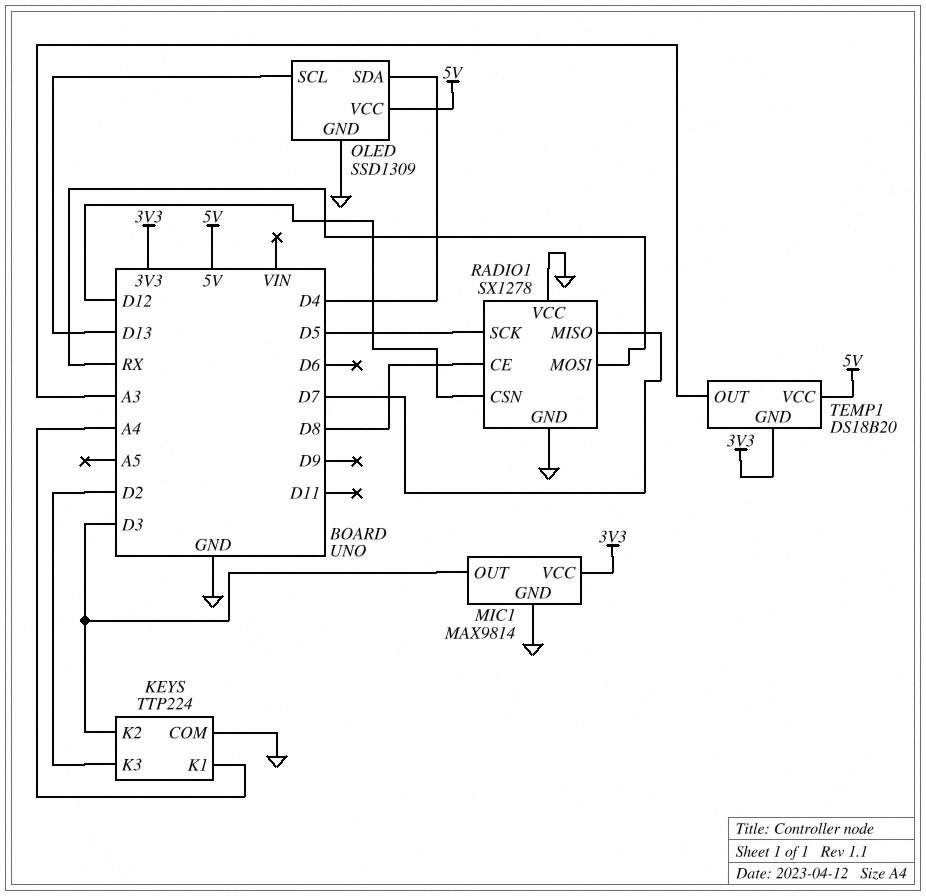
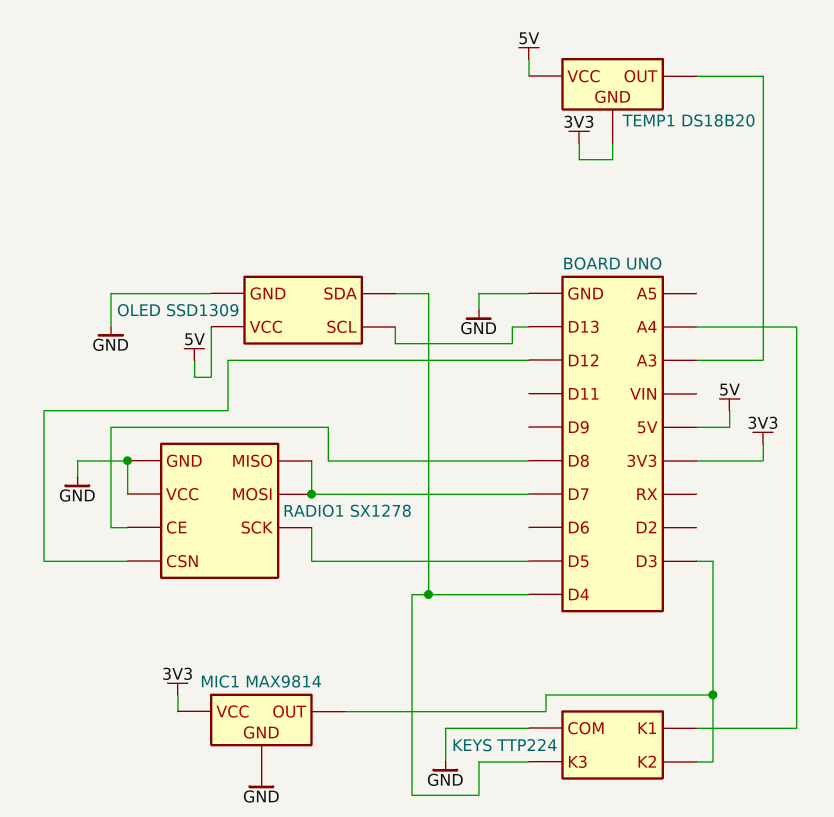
KEYS pin K3: D2 -> D4
RADIO1 pin MOSI: RX -> D7

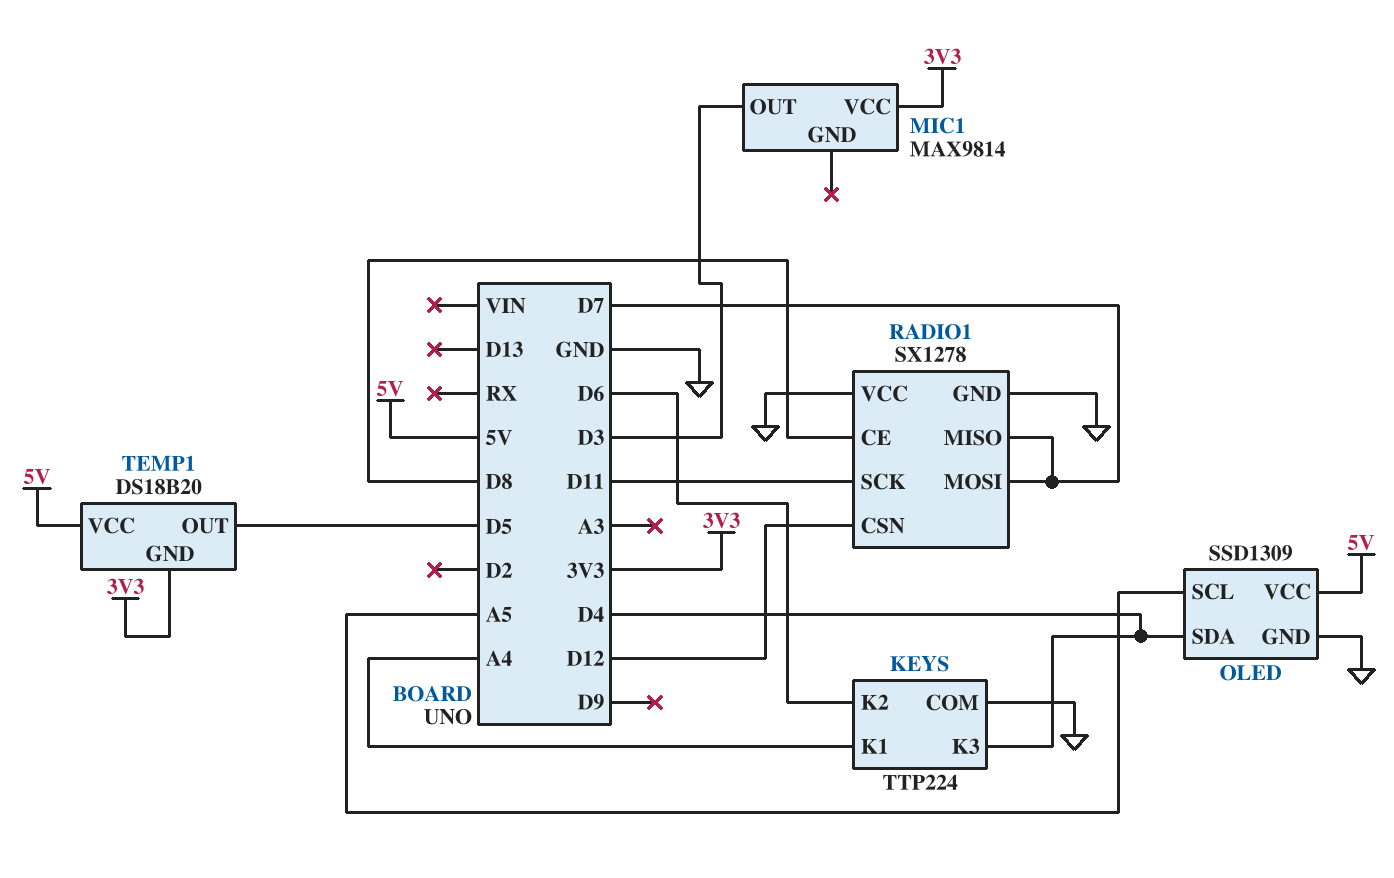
KEYS pin K2: D3 -> D6
MIC1 pin GND: GND -> none
OLED pin SCL: D13 -> A5
RADIO1 pin SCK: D5 -> D11
TEMP1 pin OUT: A3 -> D5

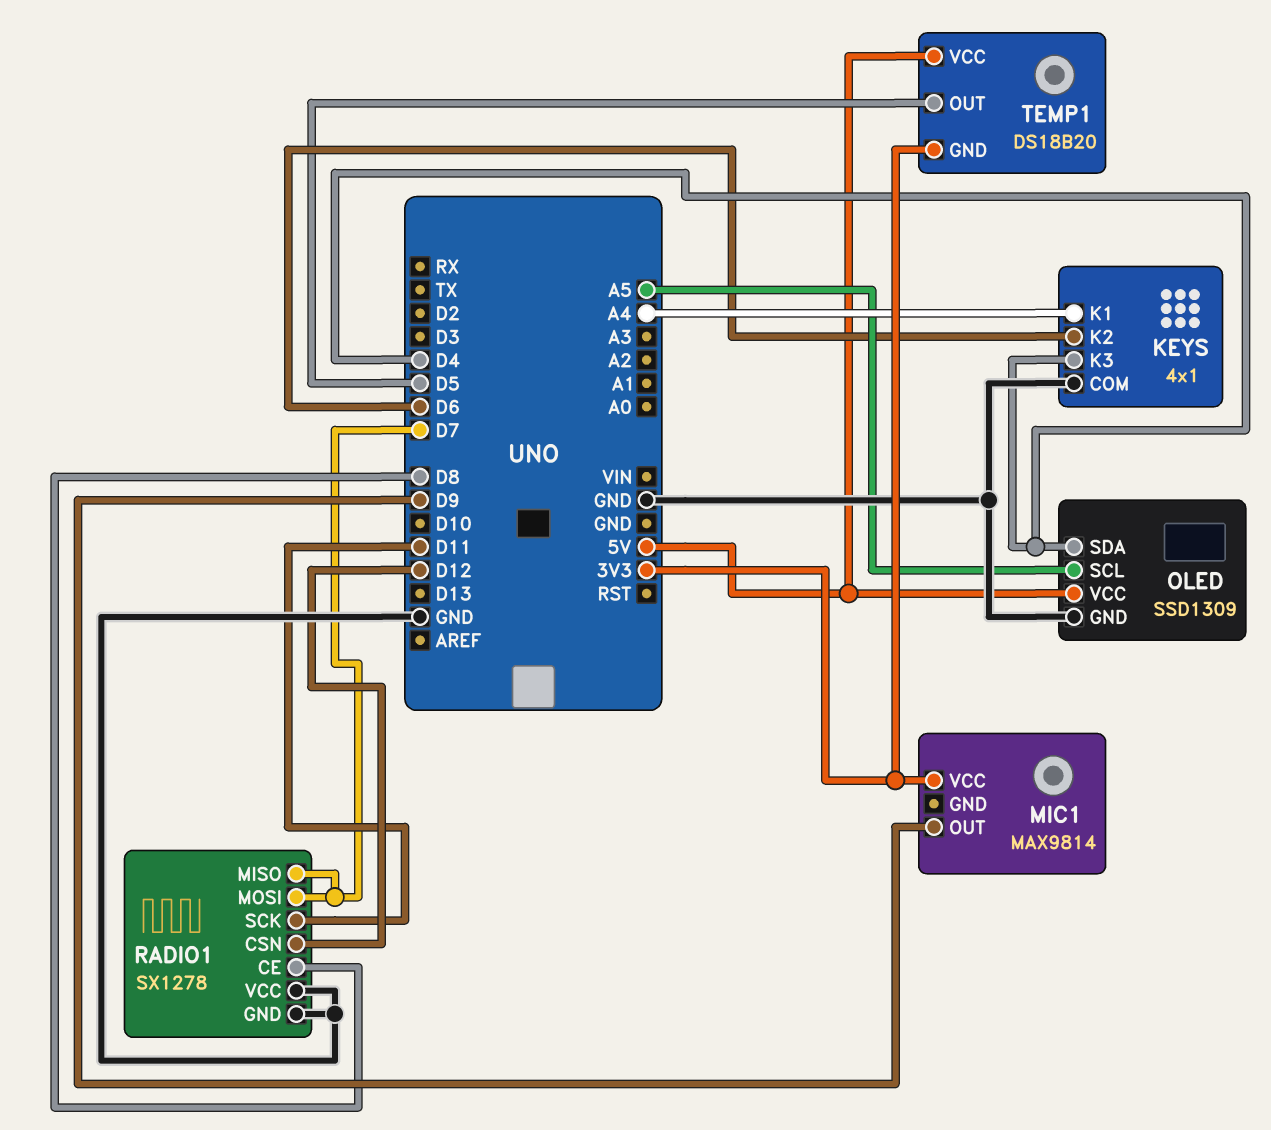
KEYS: TTP224 -> 4x1
MIC1 pin OUT: D3 -> D9

